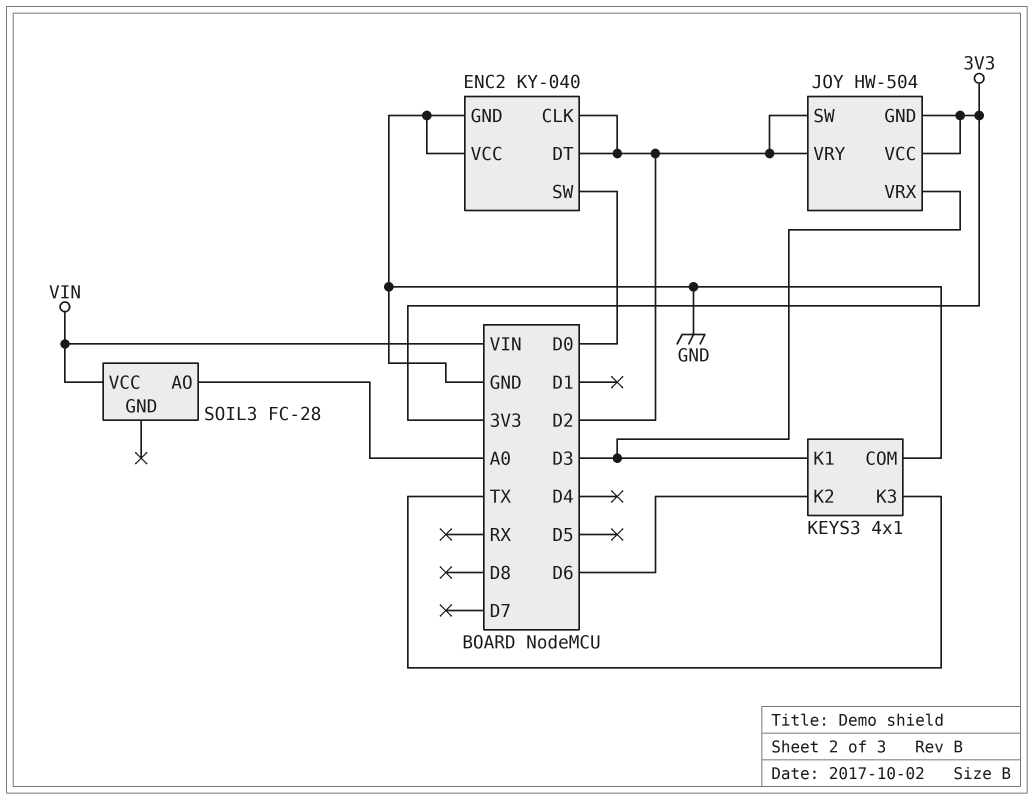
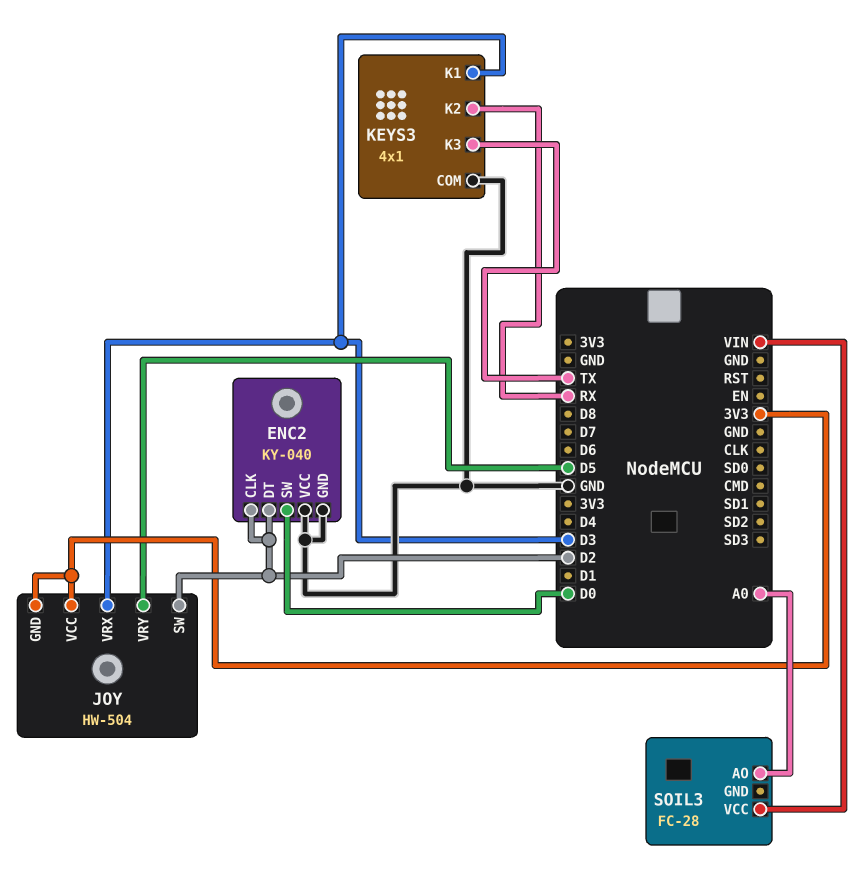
JOY pin VRY: D2 -> D5
KEYS3 pin K2: D6 -> RX

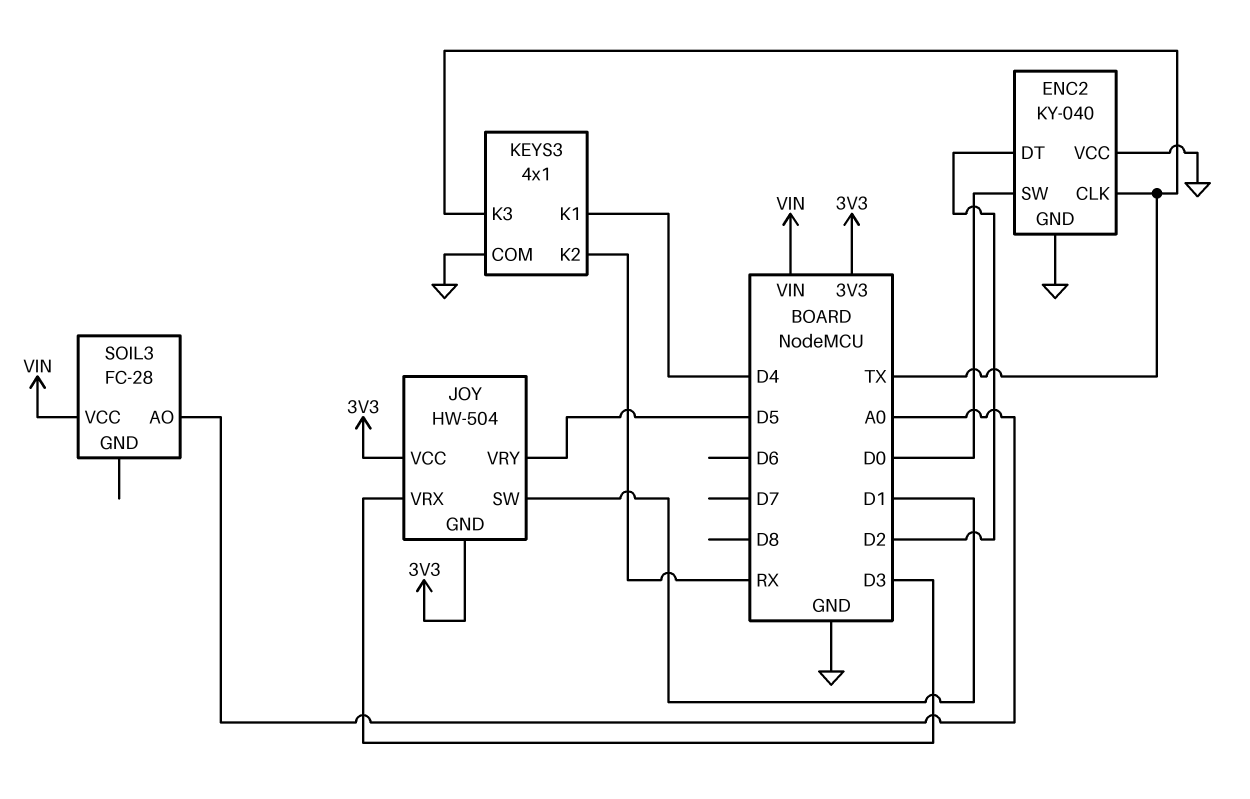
ENC2 pin CLK: D2 -> TX
JOY pin SW: D2 -> D1
KEYS3 pin K1: D3 -> D4

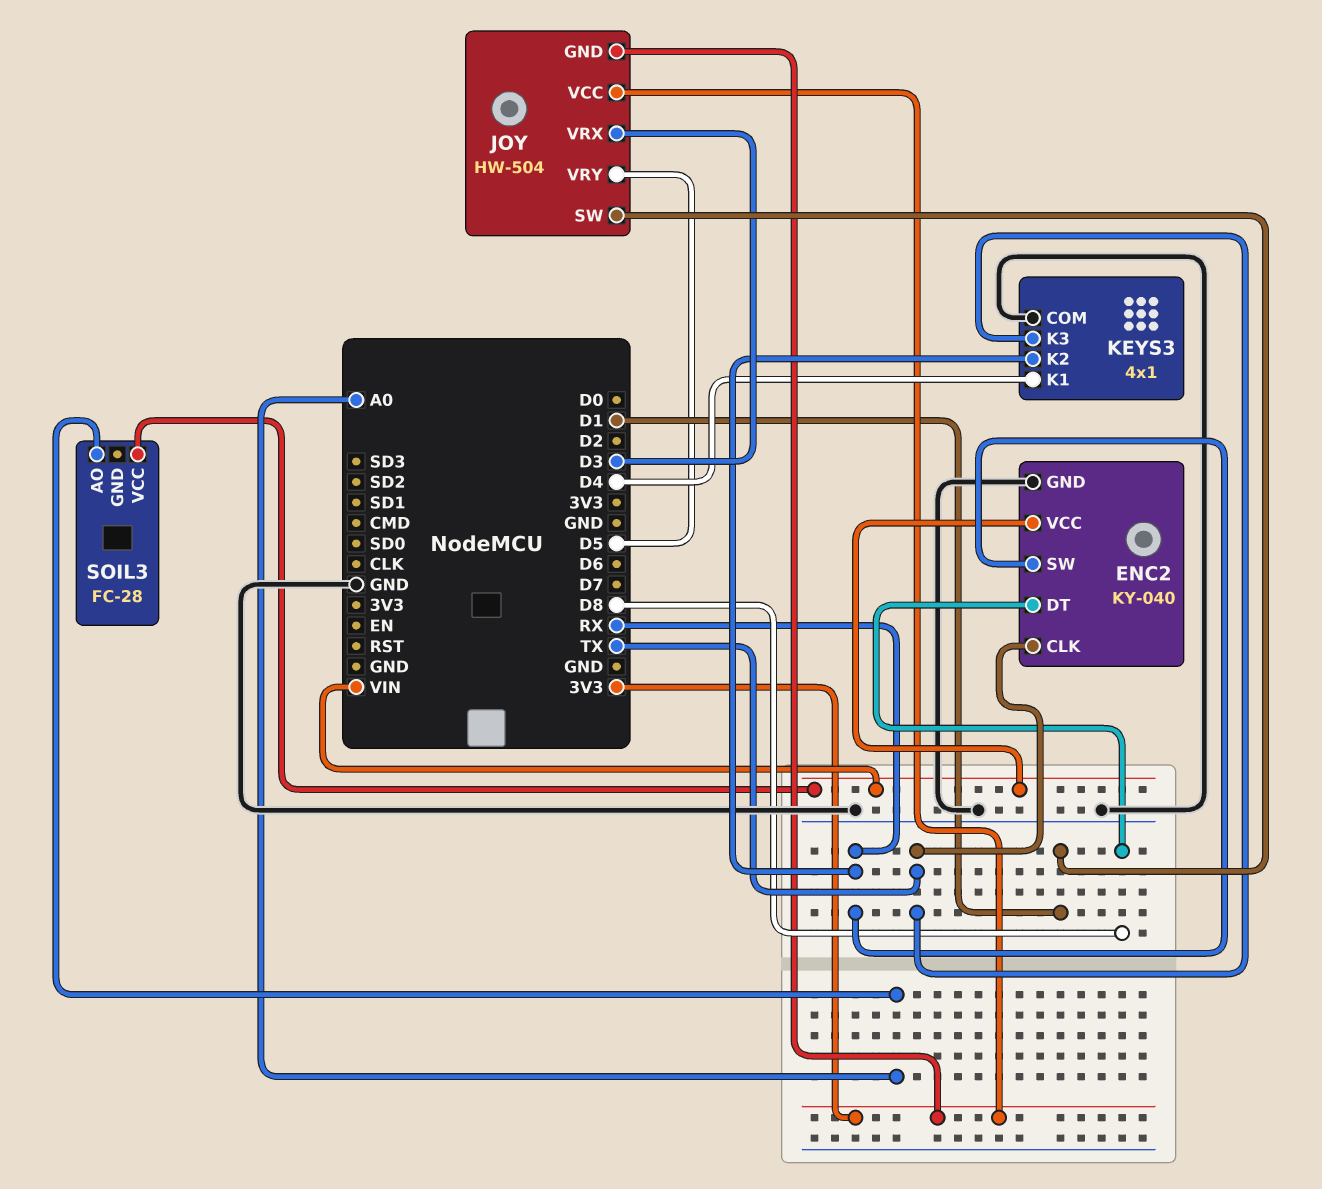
ENC2 pin DT: D2 -> D8
ENC2 pin SW: D0 -> RX
ENC2 pin VCC: GND -> VIN

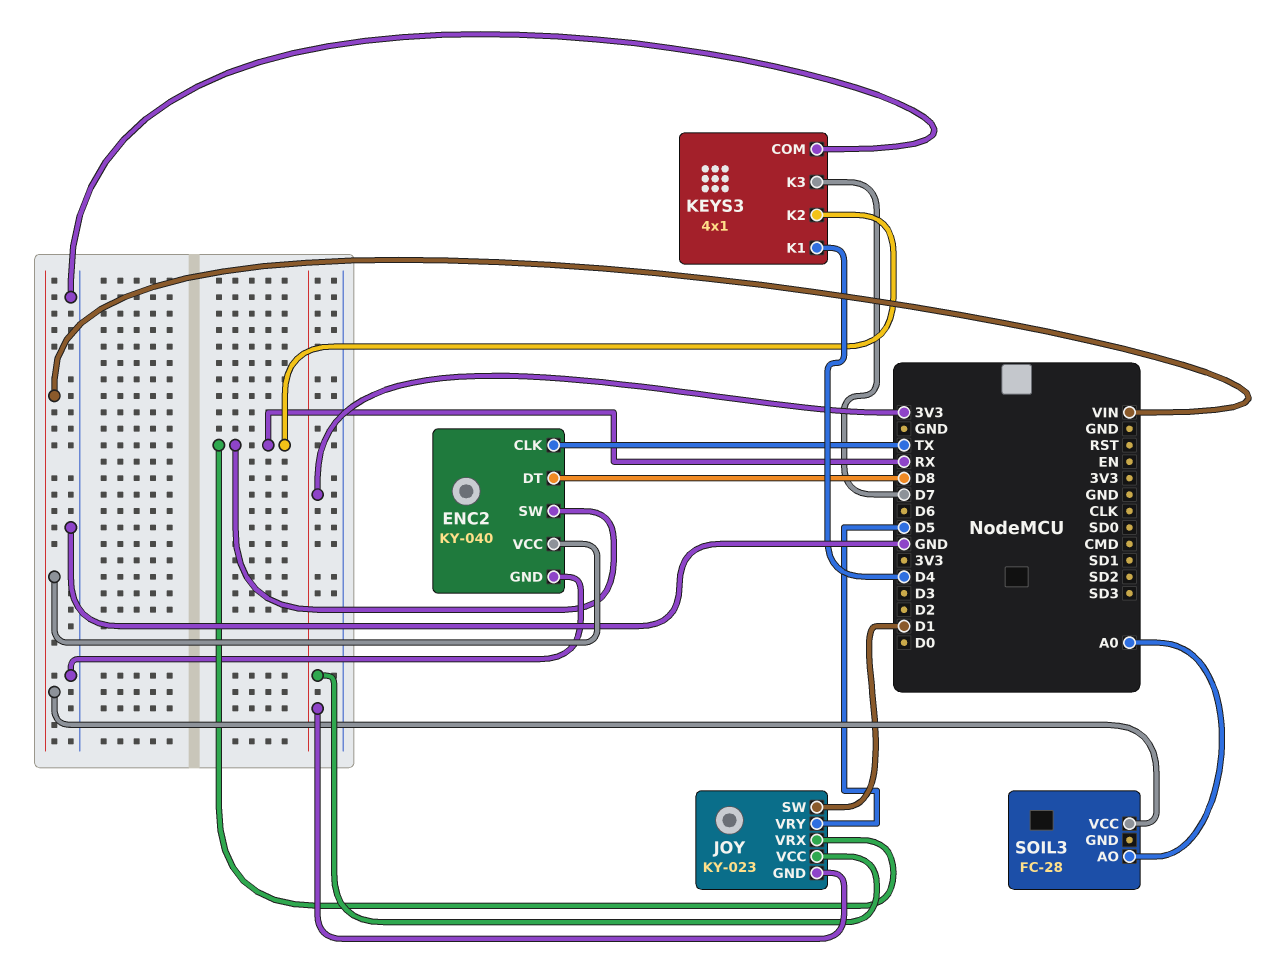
JOY: HW-504 -> KY-023
JOY pin VRX: D3 -> RX
KEYS3 pin K3: TX -> D7

